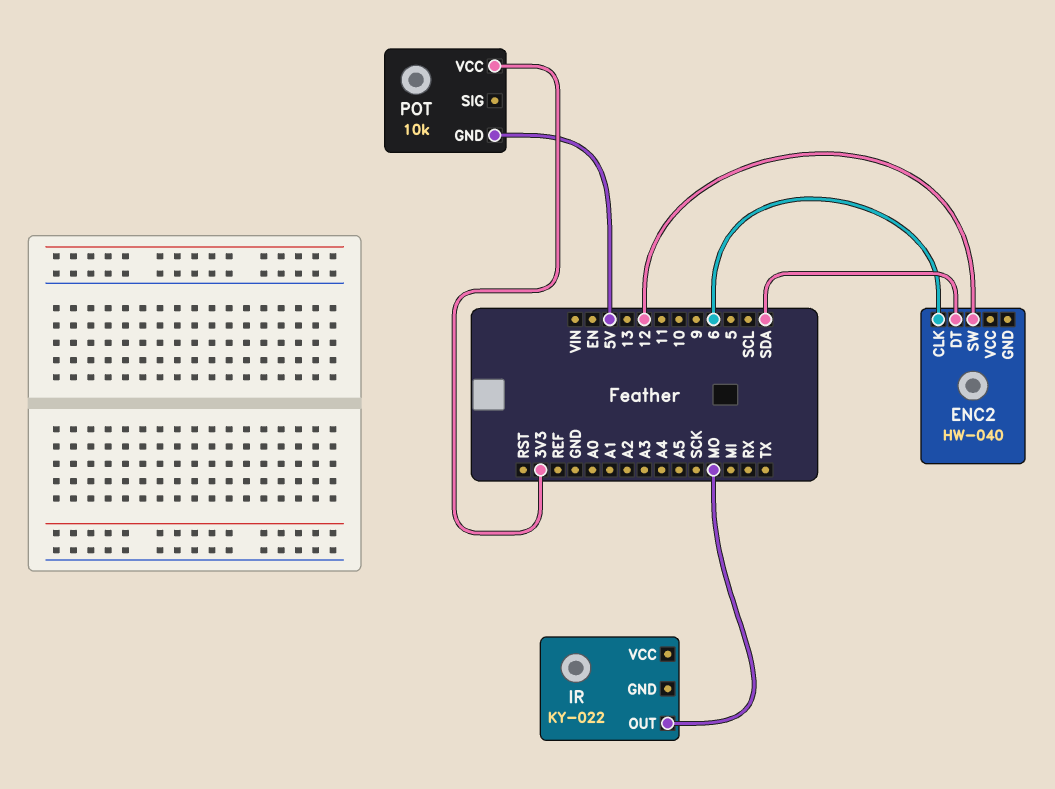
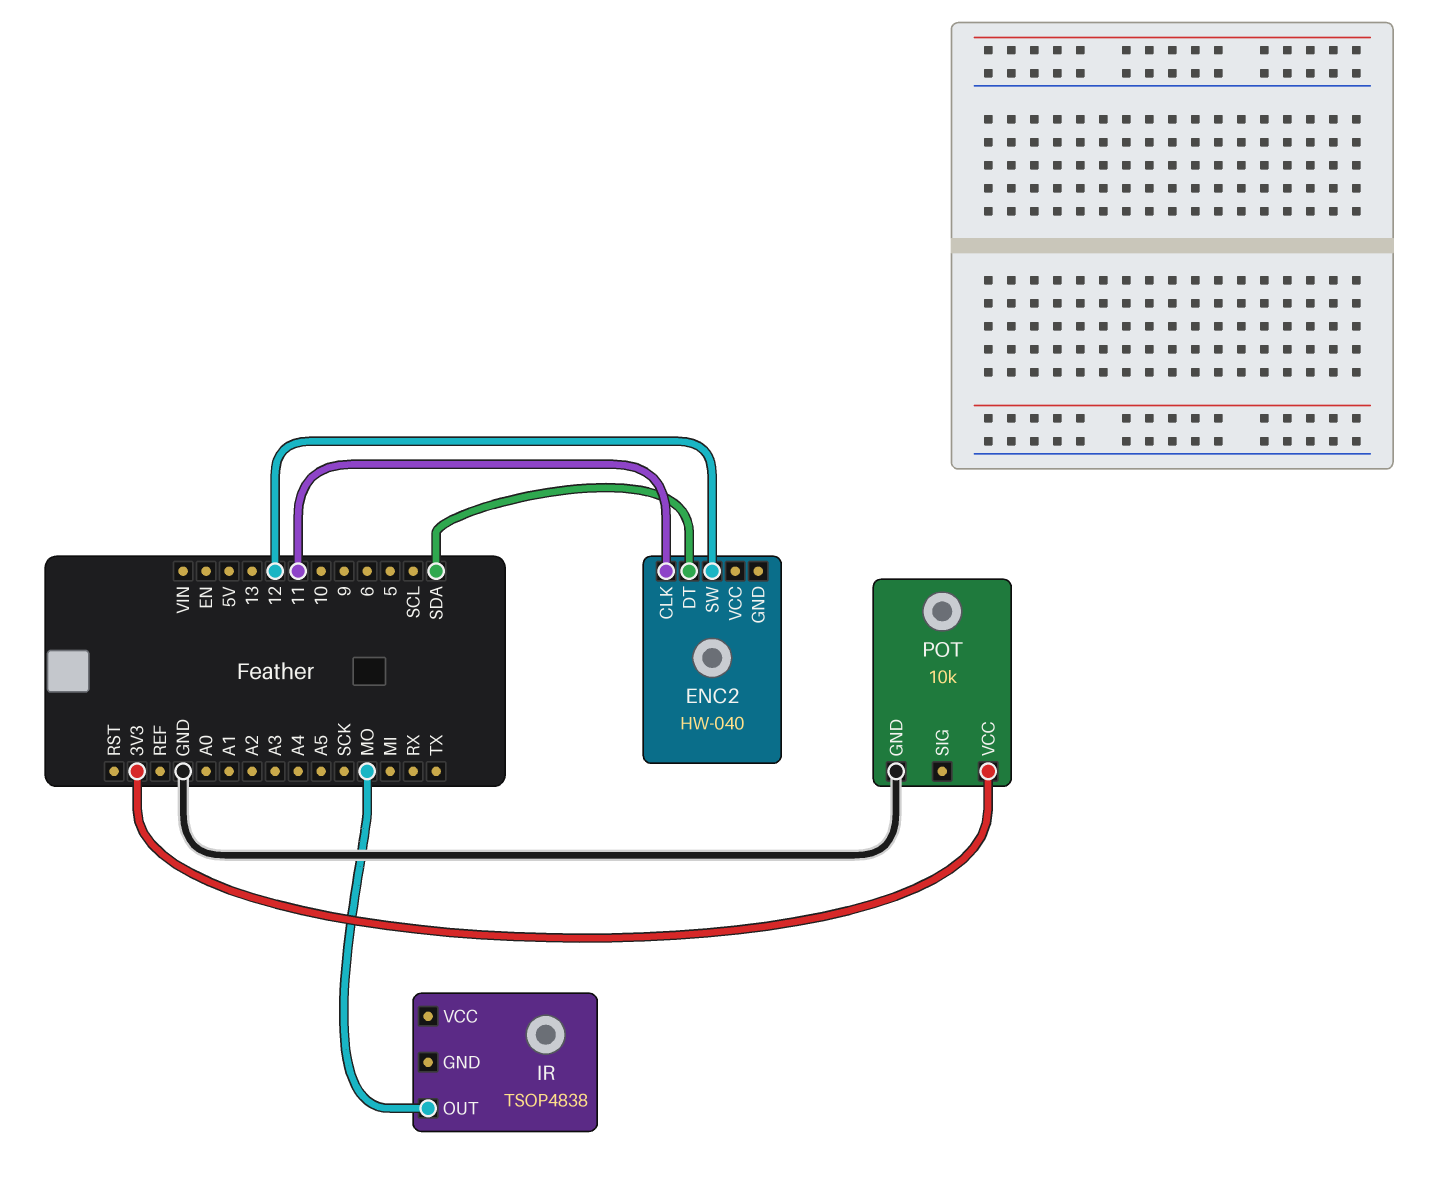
ENC2 pin CLK: 6 -> 11
IR: KY-022 -> TSOP4838
POT pin GND: 5V -> GND

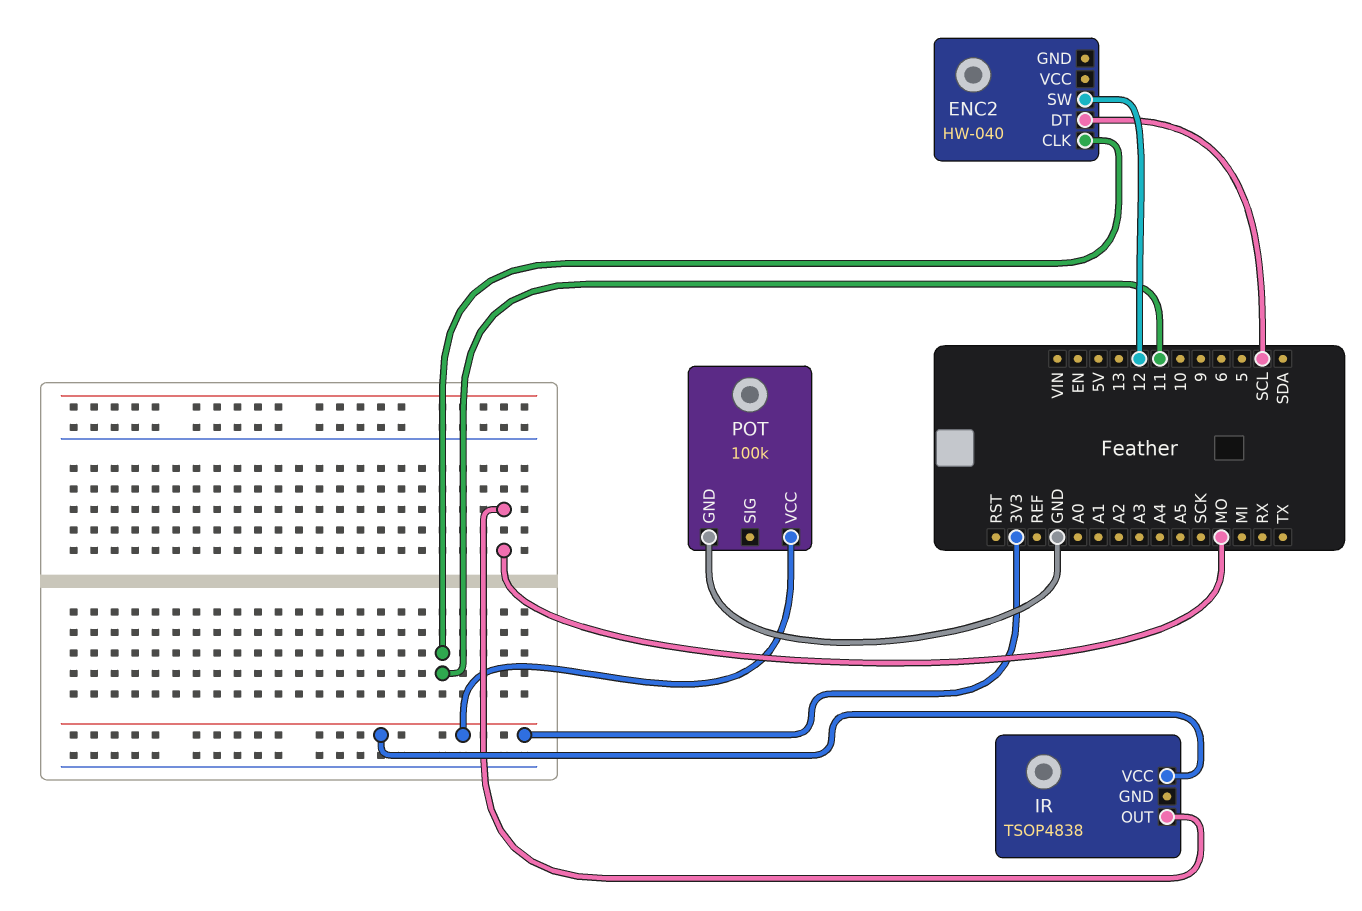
ENC2 pin DT: SDA -> SCL
IR pin VCC: none -> 3V3
POT: 10k -> 100k

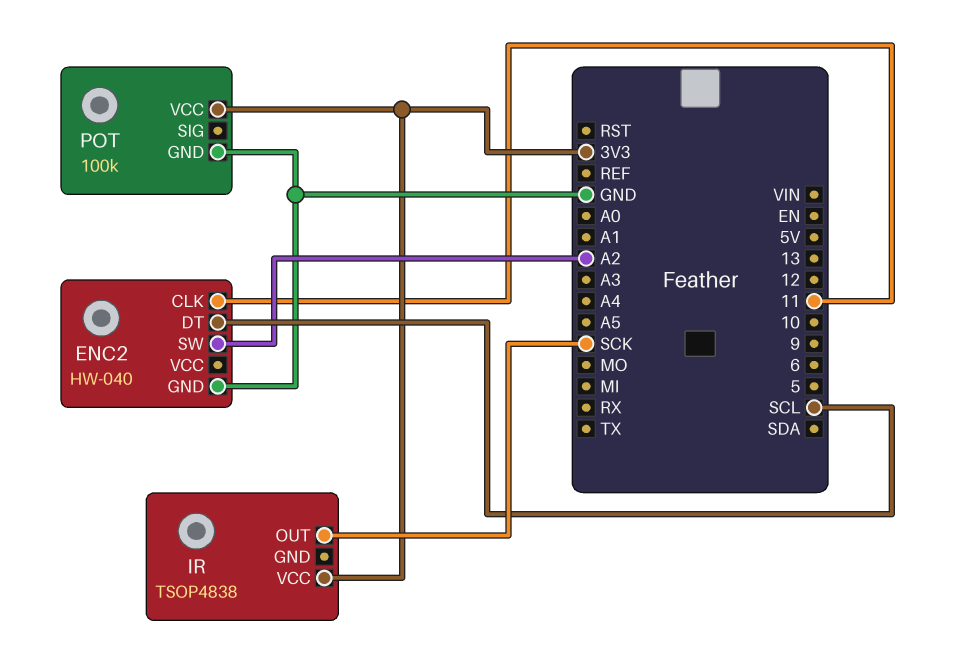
ENC2 pin GND: none -> GND
ENC2 pin SW: 12 -> A2
IR pin OUT: MO -> SCK

